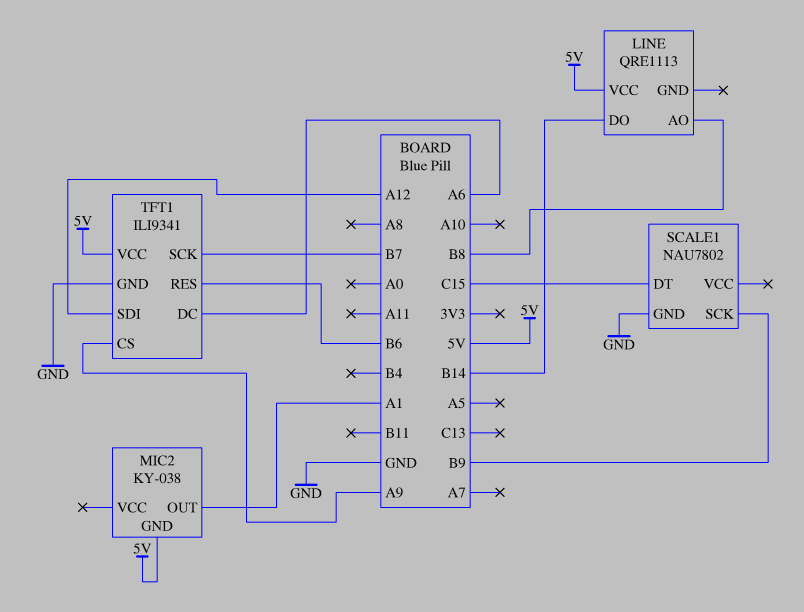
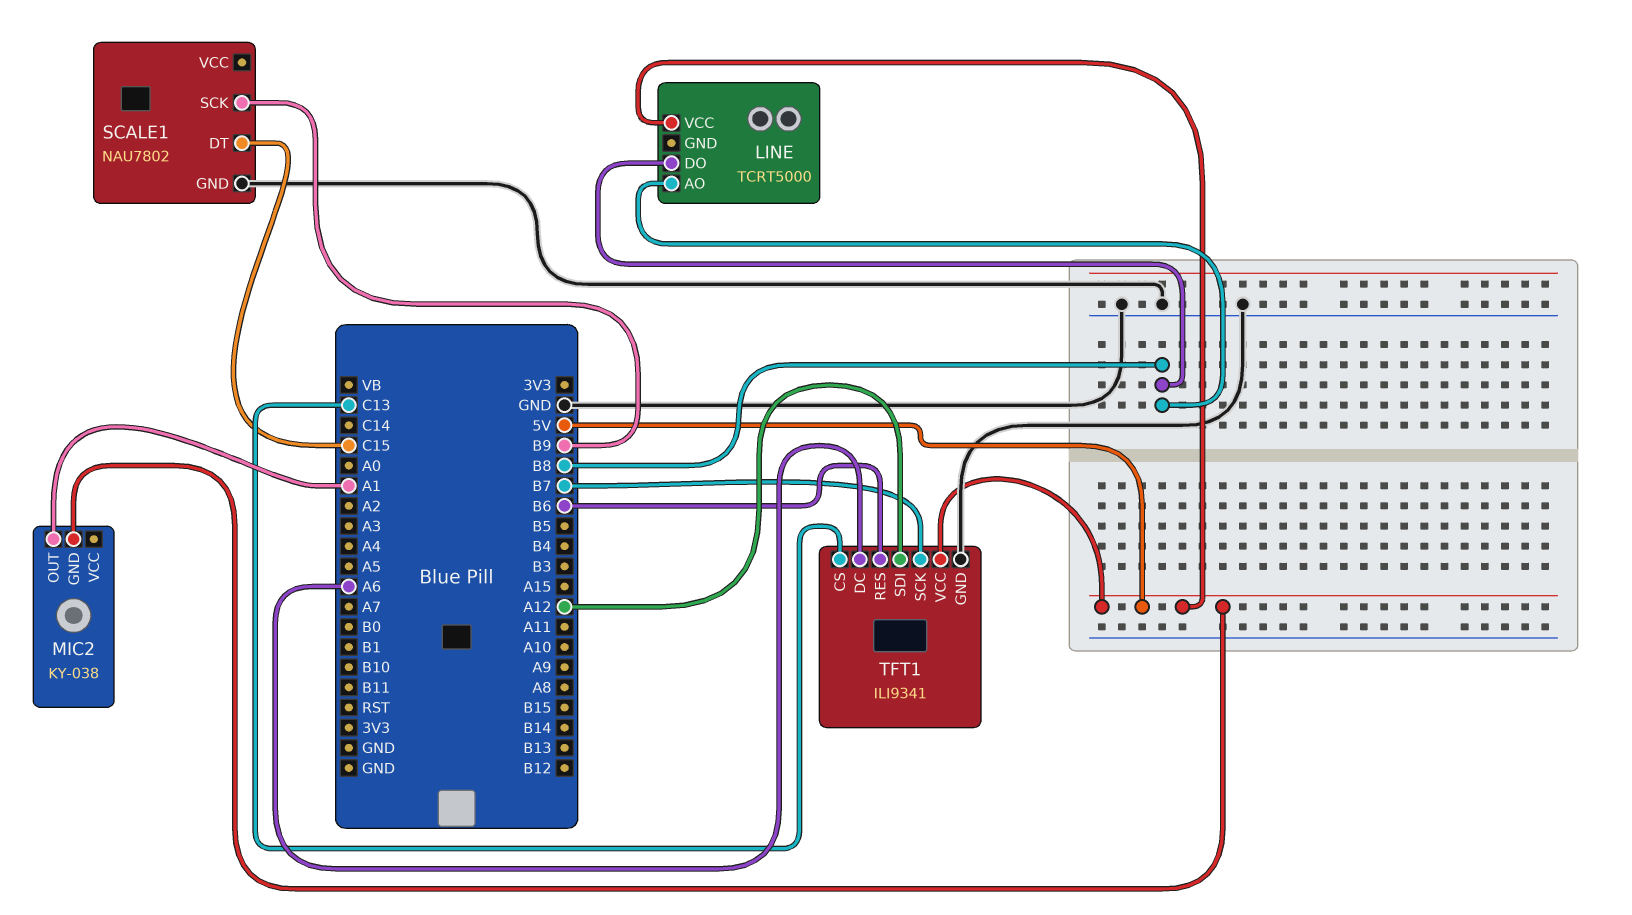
LINE: QRE1113 -> TCRT5000
LINE pin DO: B14 -> B8
TFT1 pin CS: A9 -> C13

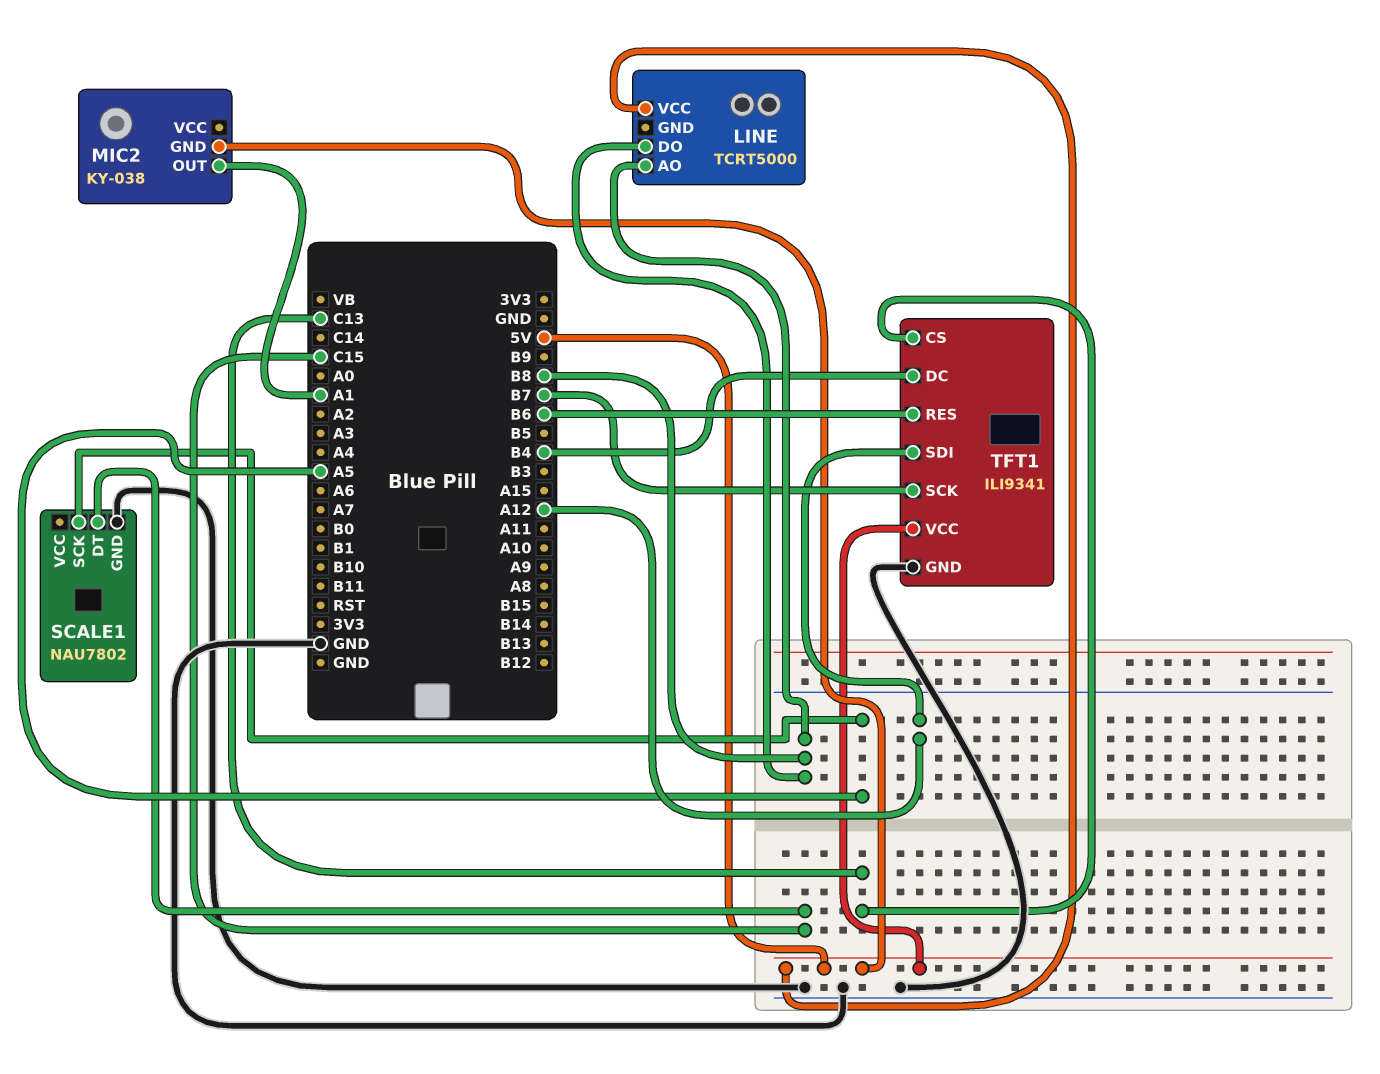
SCALE1 pin SCK: B9 -> A5
TFT1 pin DC: A6 -> B4

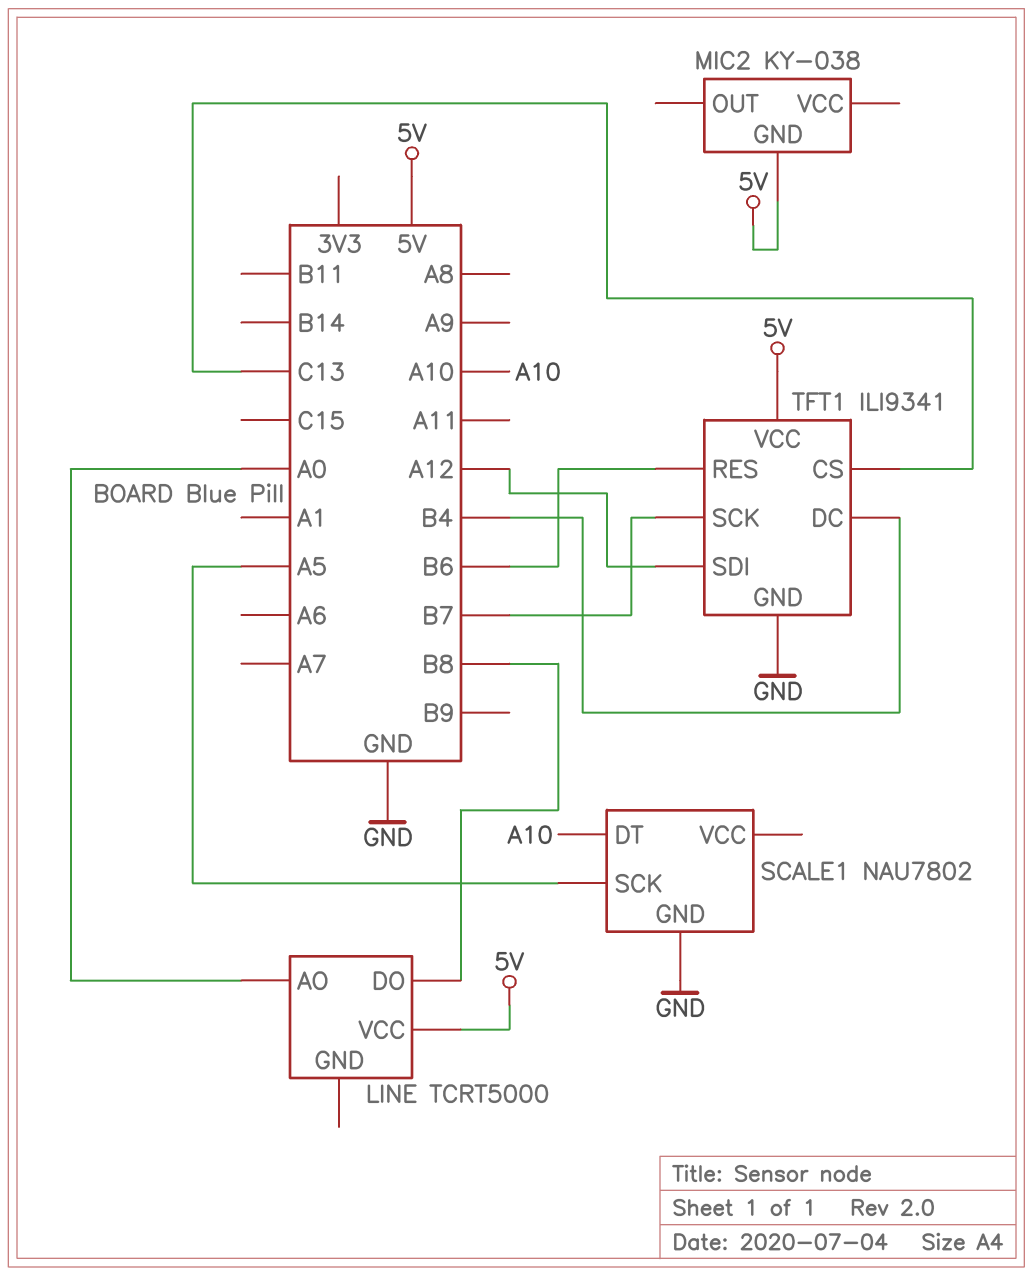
LINE pin AO: B8 -> A0
MIC2 pin OUT: A1 -> none
SCALE1 pin DT: C15 -> A10

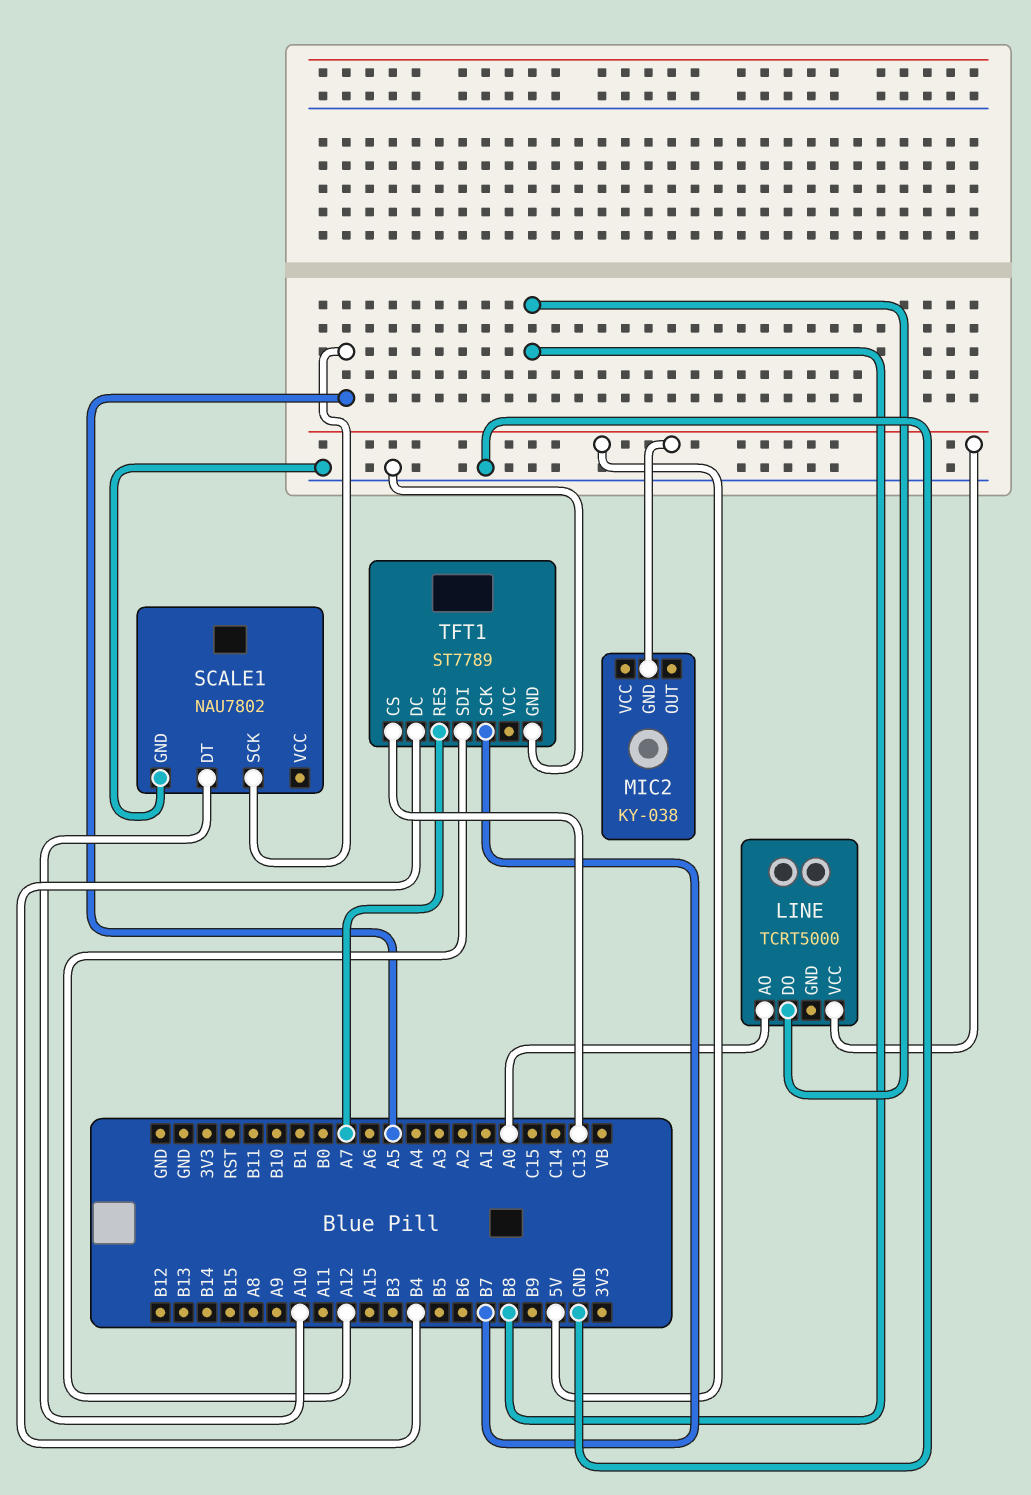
TFT1: ILI9341 -> ST7789
TFT1 pin RES: B6 -> A7
TFT1 pin VCC: 5V -> none

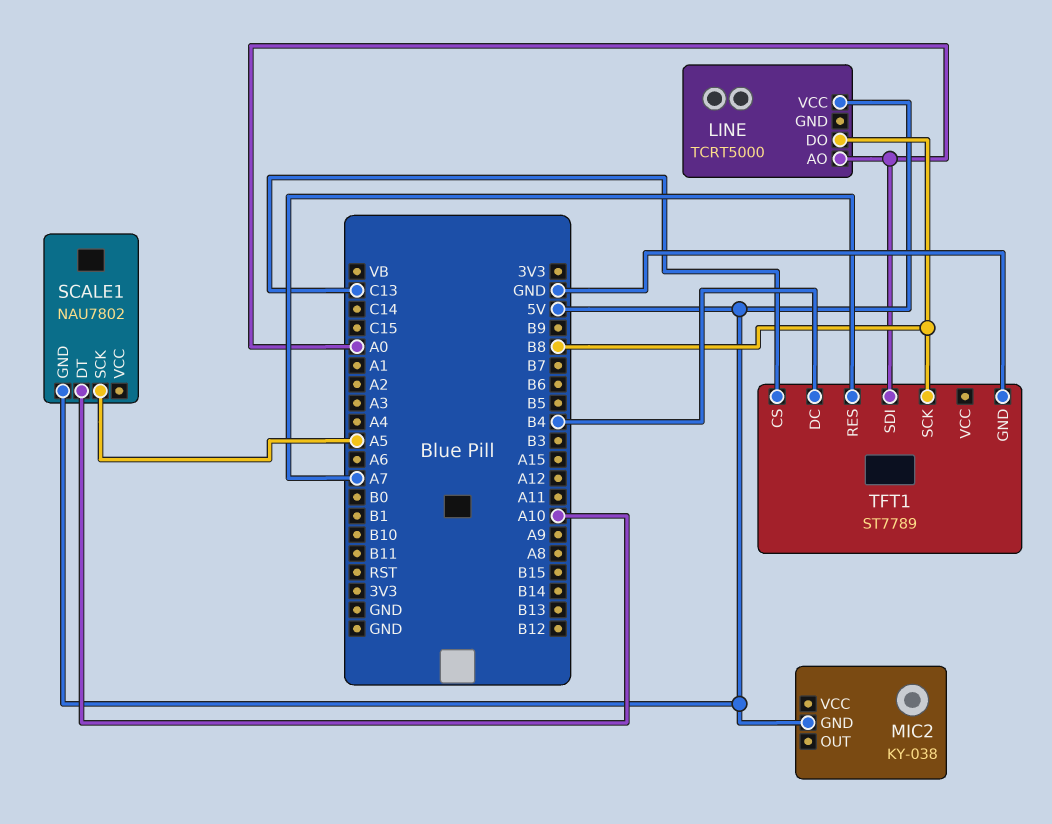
SCALE1 pin GND: GND -> 5V
TFT1 pin SCK: B7 -> B8
TFT1 pin SDI: A12 -> A0

